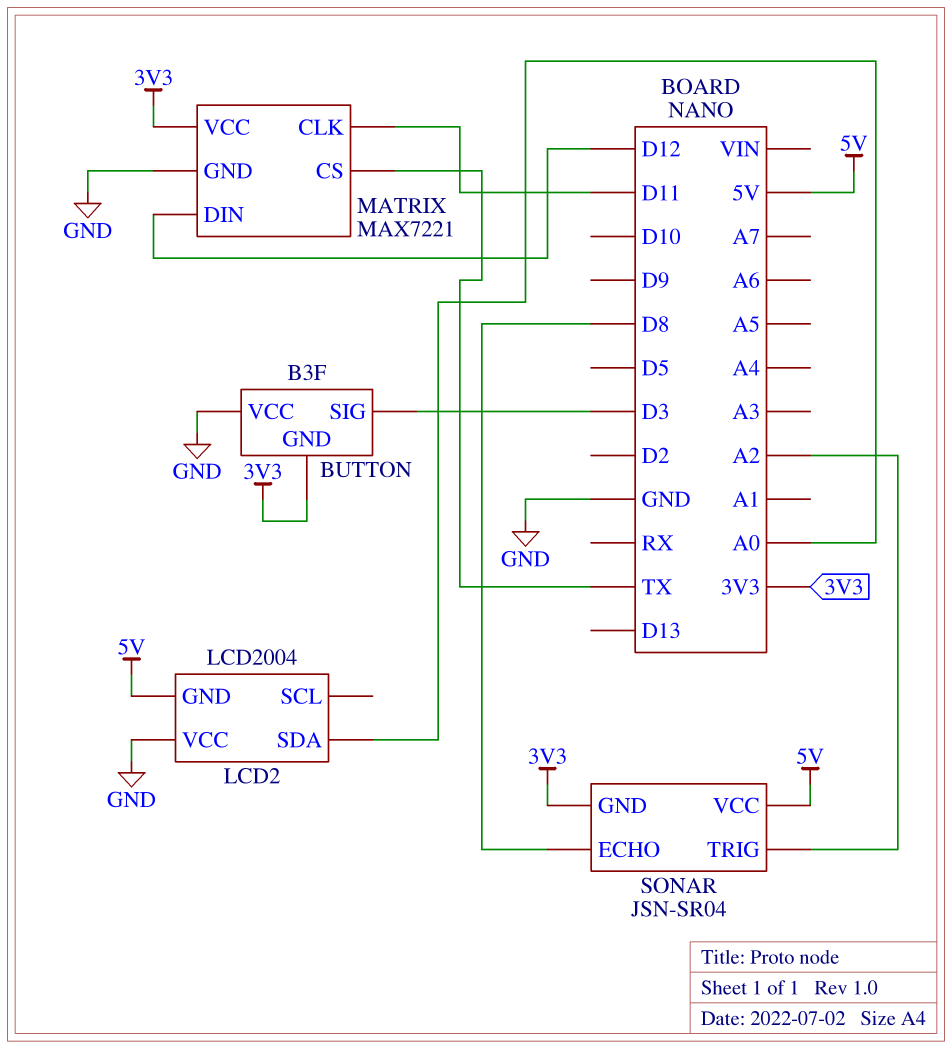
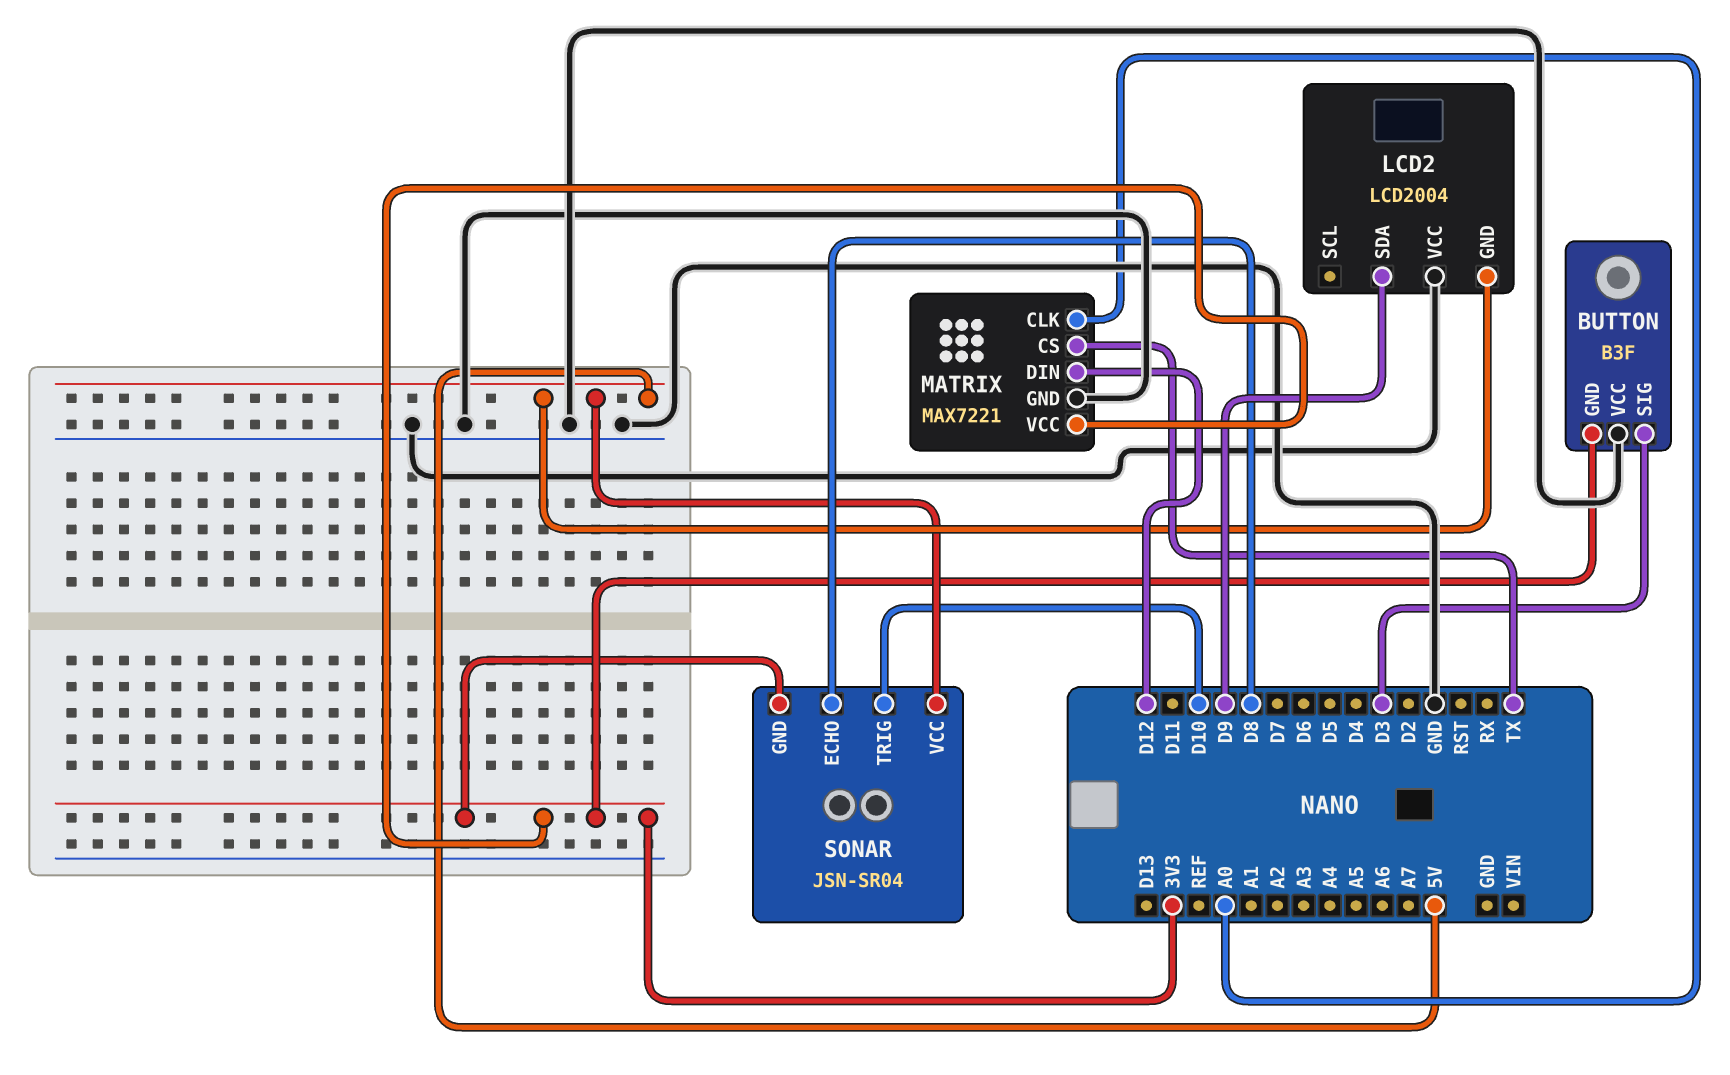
LCD2 pin SDA: A0 -> D9
MATRIX pin CLK: D11 -> A0
SONAR pin TRIG: A2 -> D10

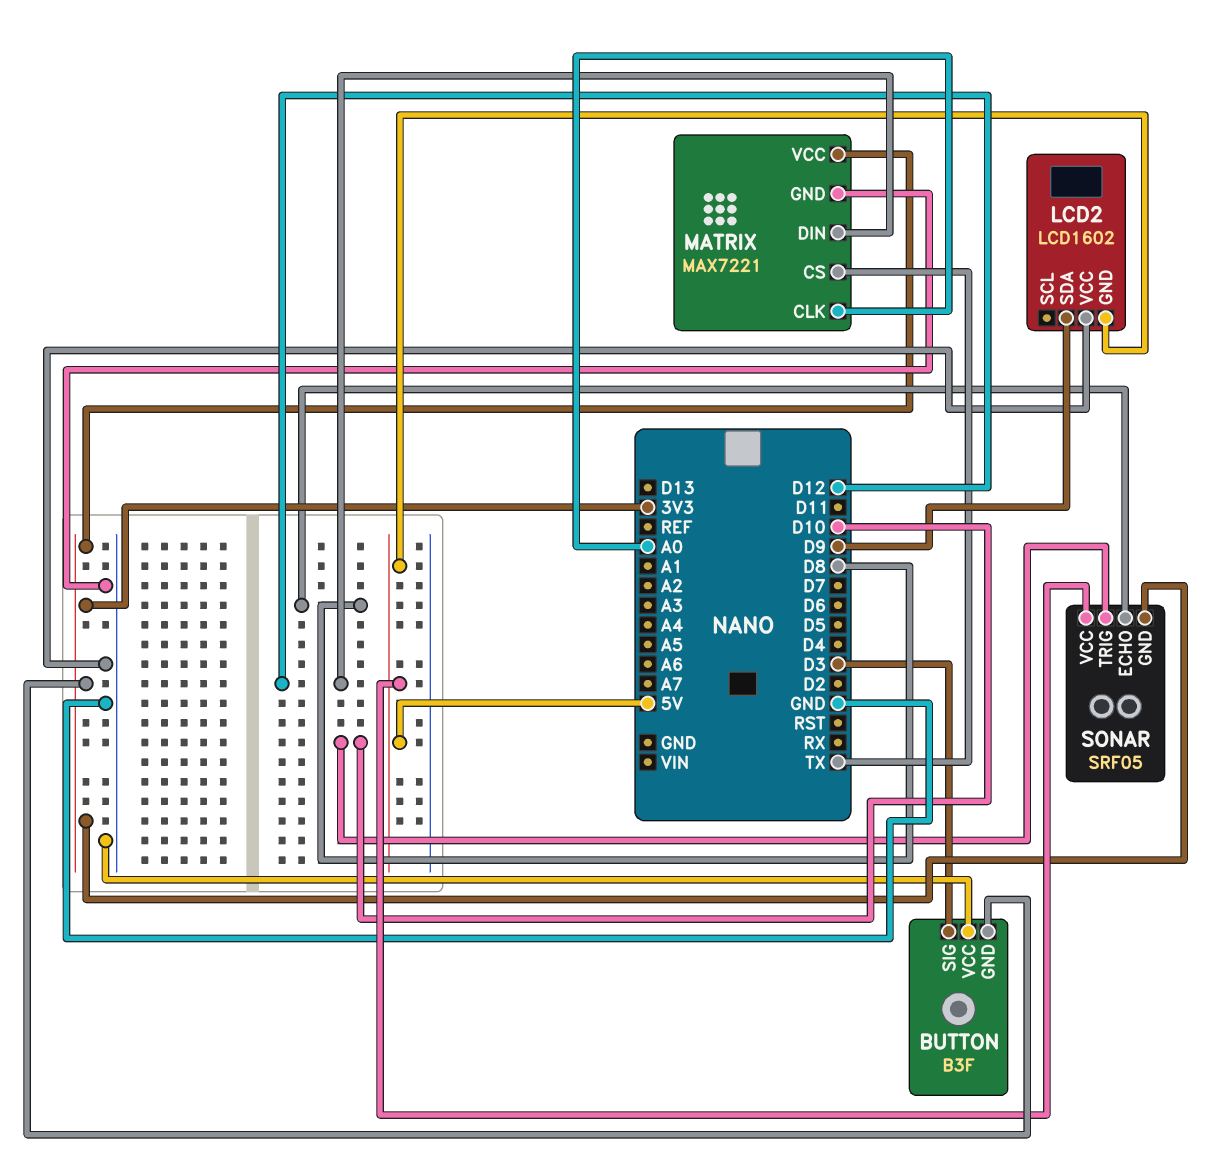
LCD2: LCD2004 -> LCD1602
SONAR: JSN-SR04 -> SRF05

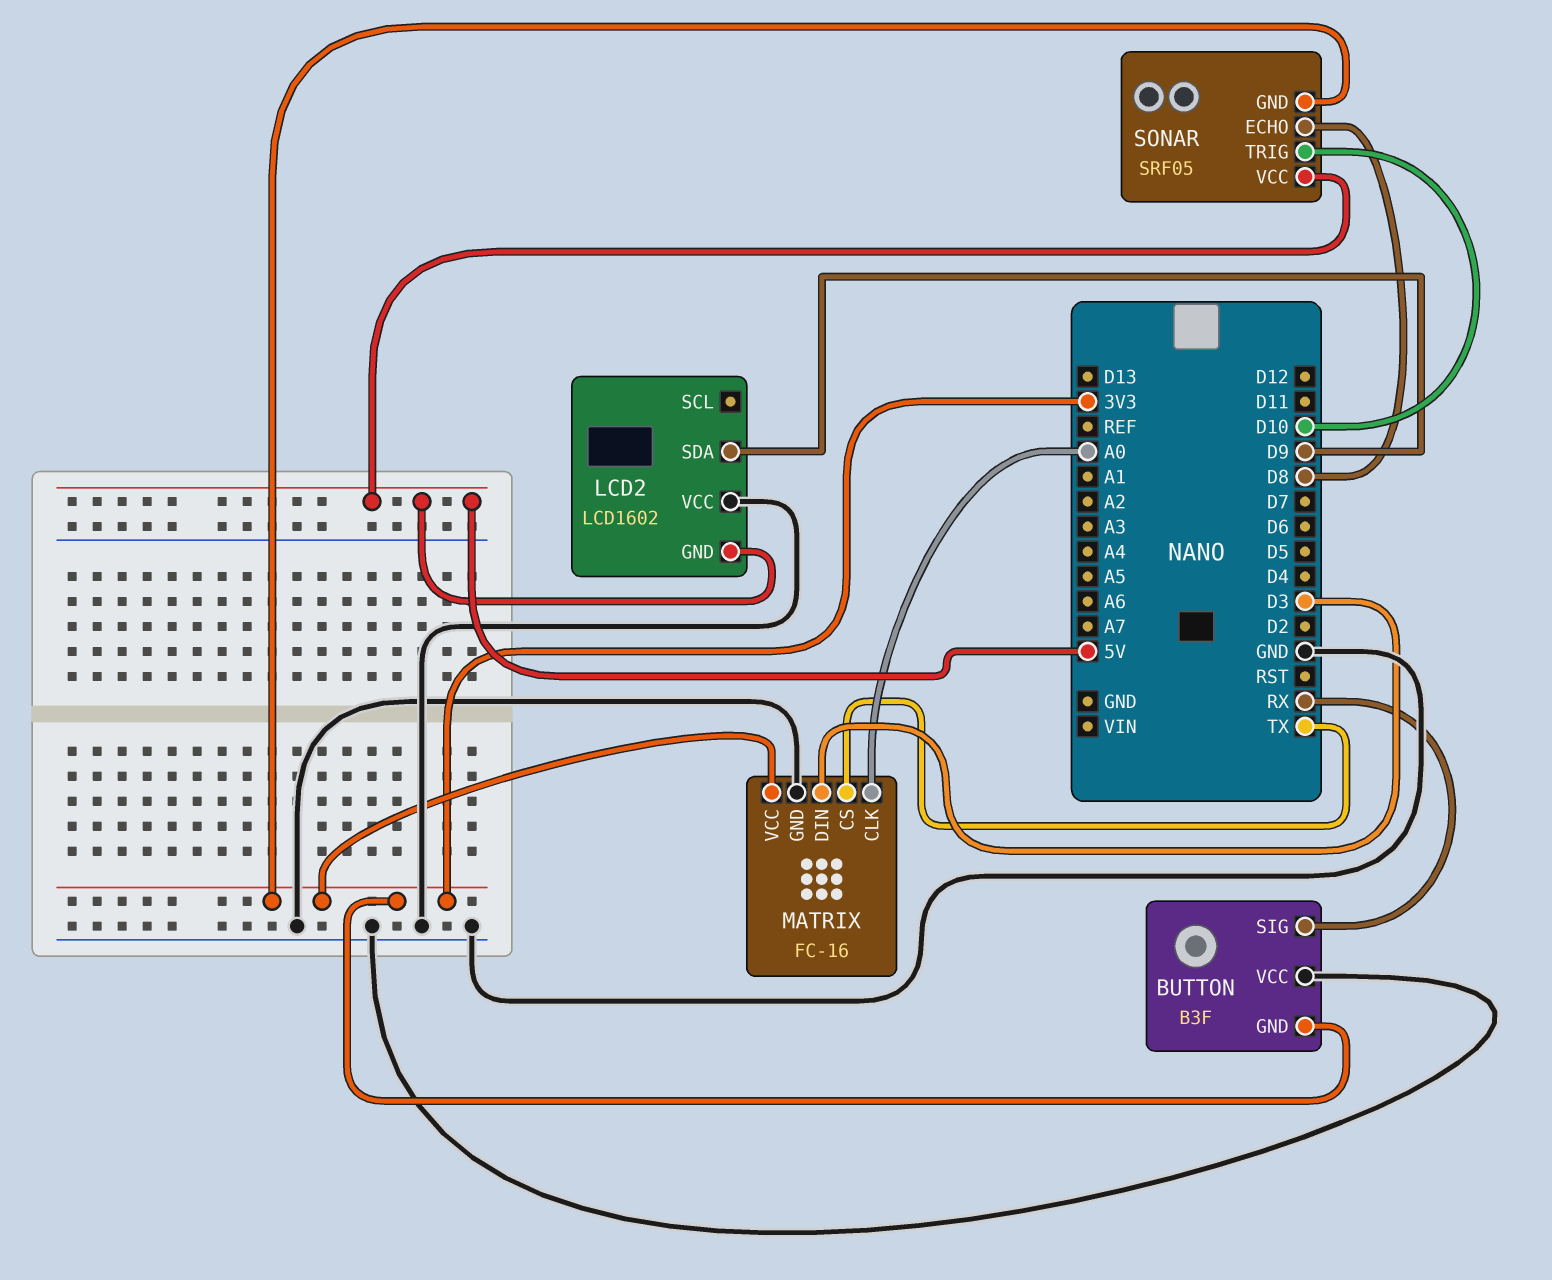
BUTTON pin SIG: D3 -> RX
MATRIX: MAX7221 -> FC-16
MATRIX pin DIN: D12 -> D3

